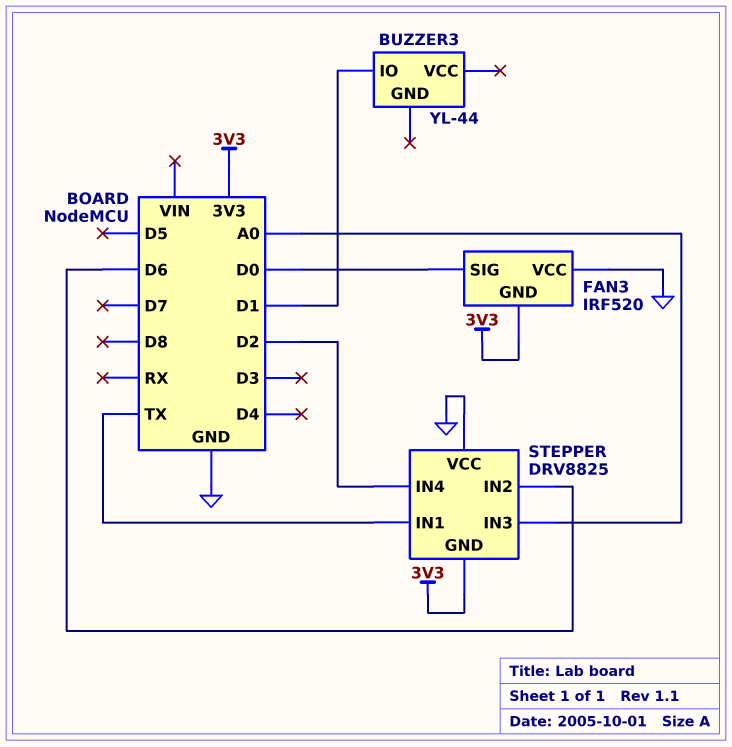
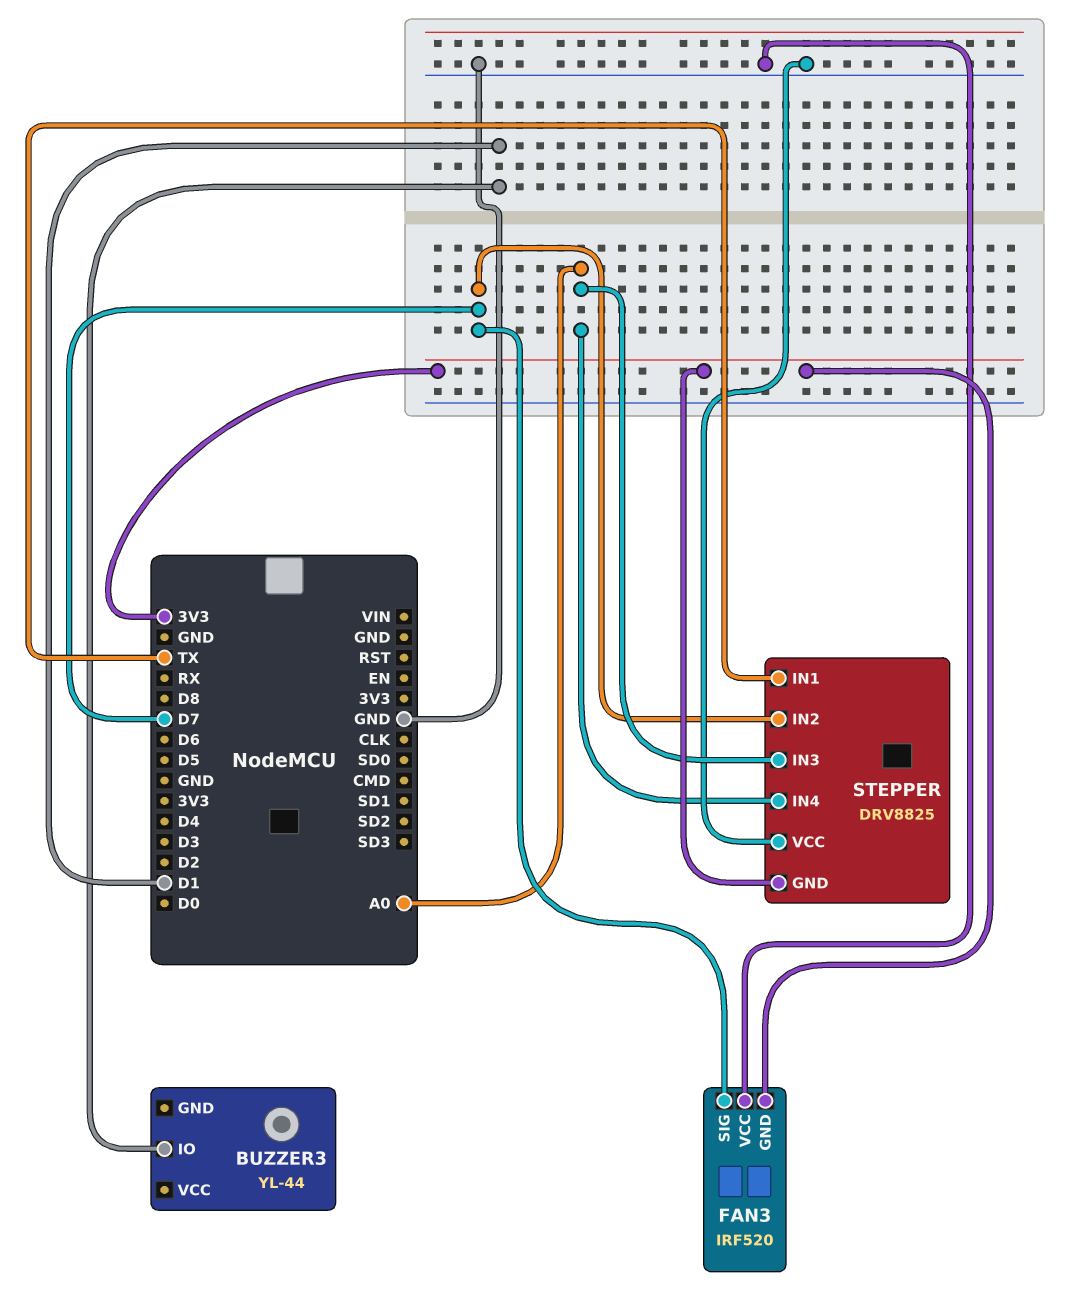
FAN3 pin SIG: D0 -> D7
STEPPER pin IN2: D6 -> D7
STEPPER pin IN4: D2 -> A0

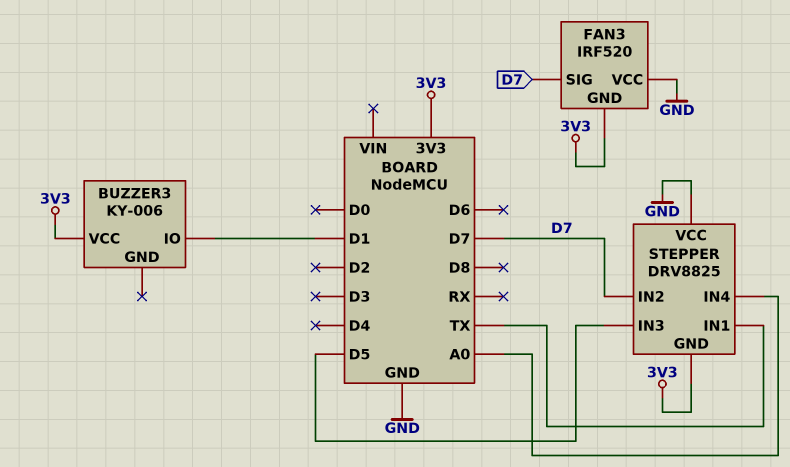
BUZZER3: YL-44 -> KY-006
BUZZER3 pin VCC: none -> 3V3
STEPPER pin IN3: A0 -> D5

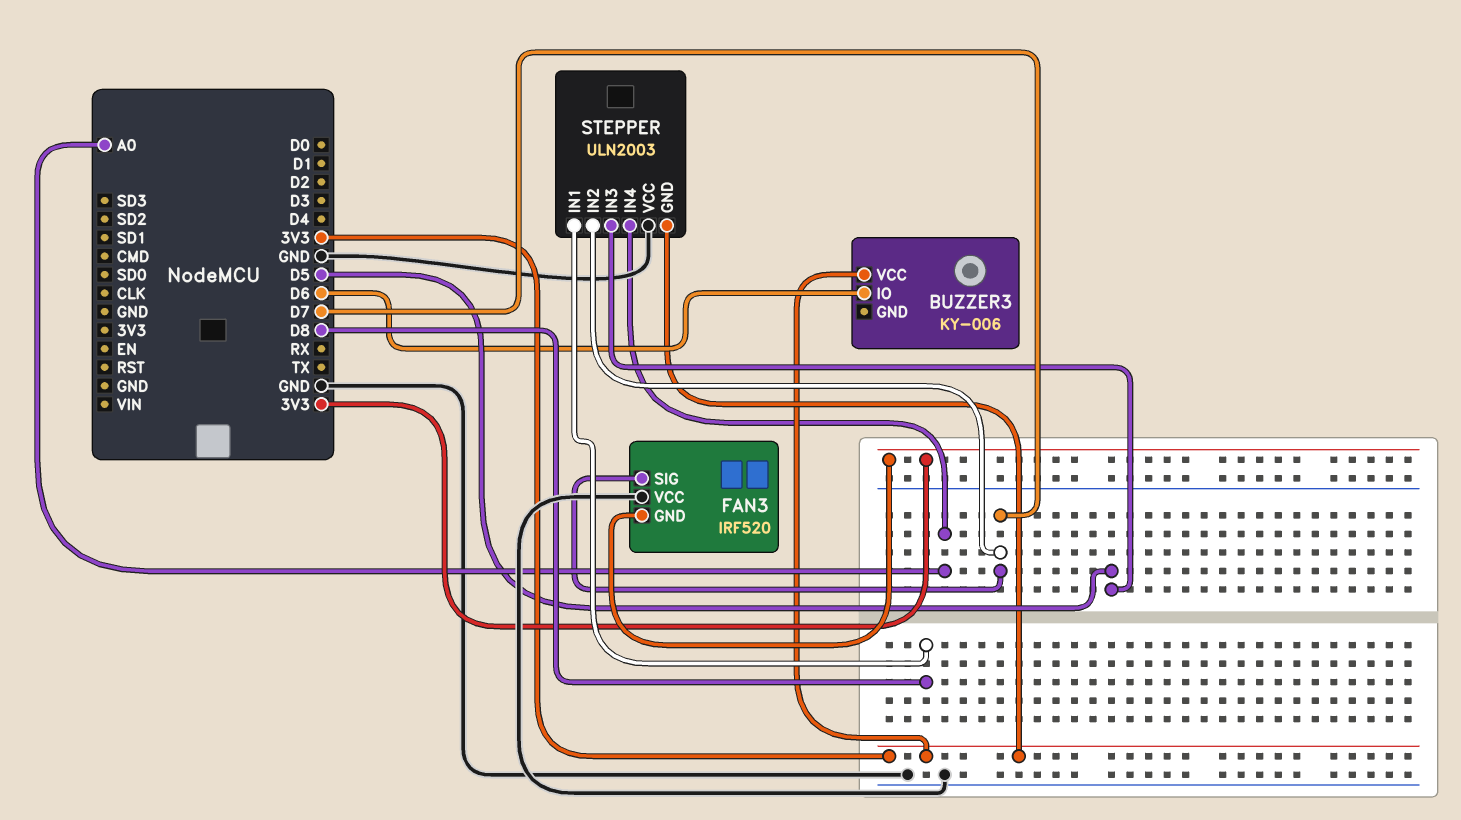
BUZZER3 pin IO: D1 -> D6
STEPPER: DRV8825 -> ULN2003
STEPPER pin IN1: TX -> D8

